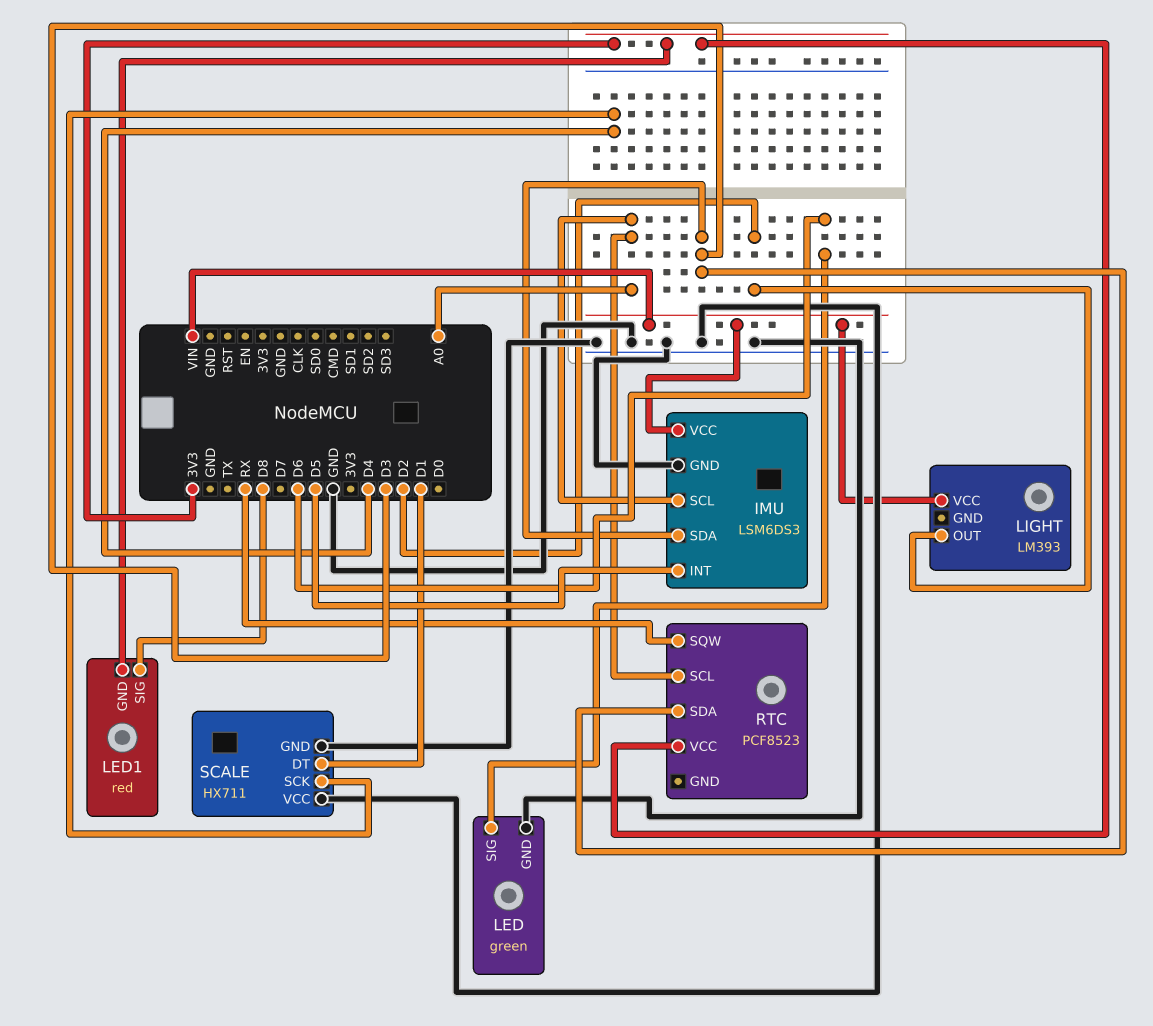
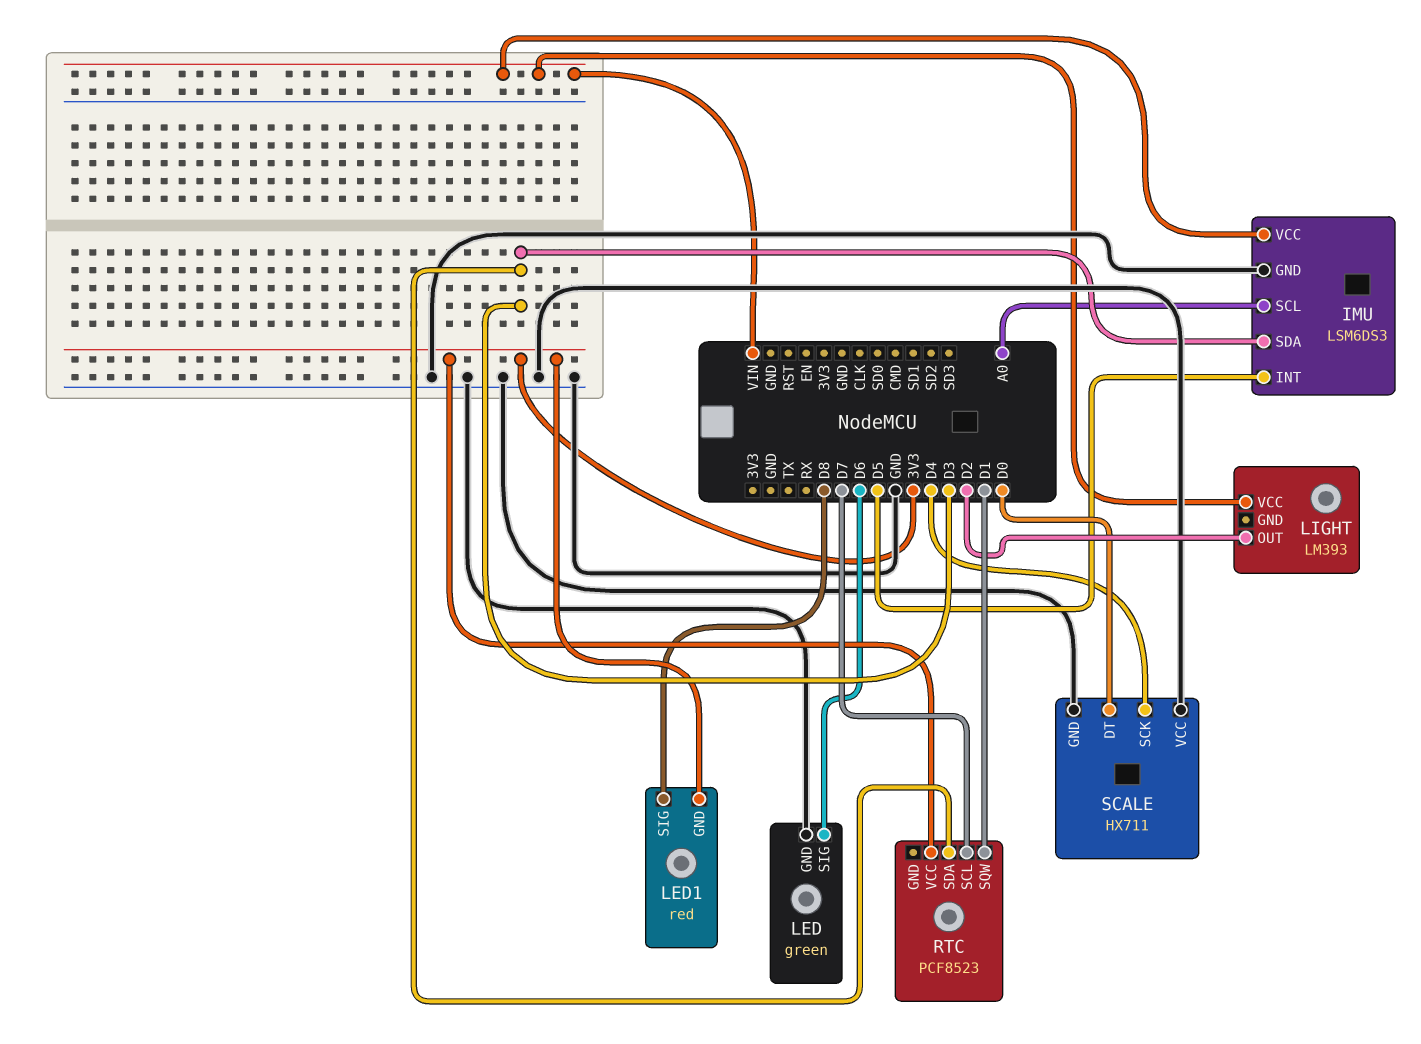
RTC pin SCL: A0 -> D7
RTC pin SQW: RX -> D1
SCALE pin DT: D1 -> D0

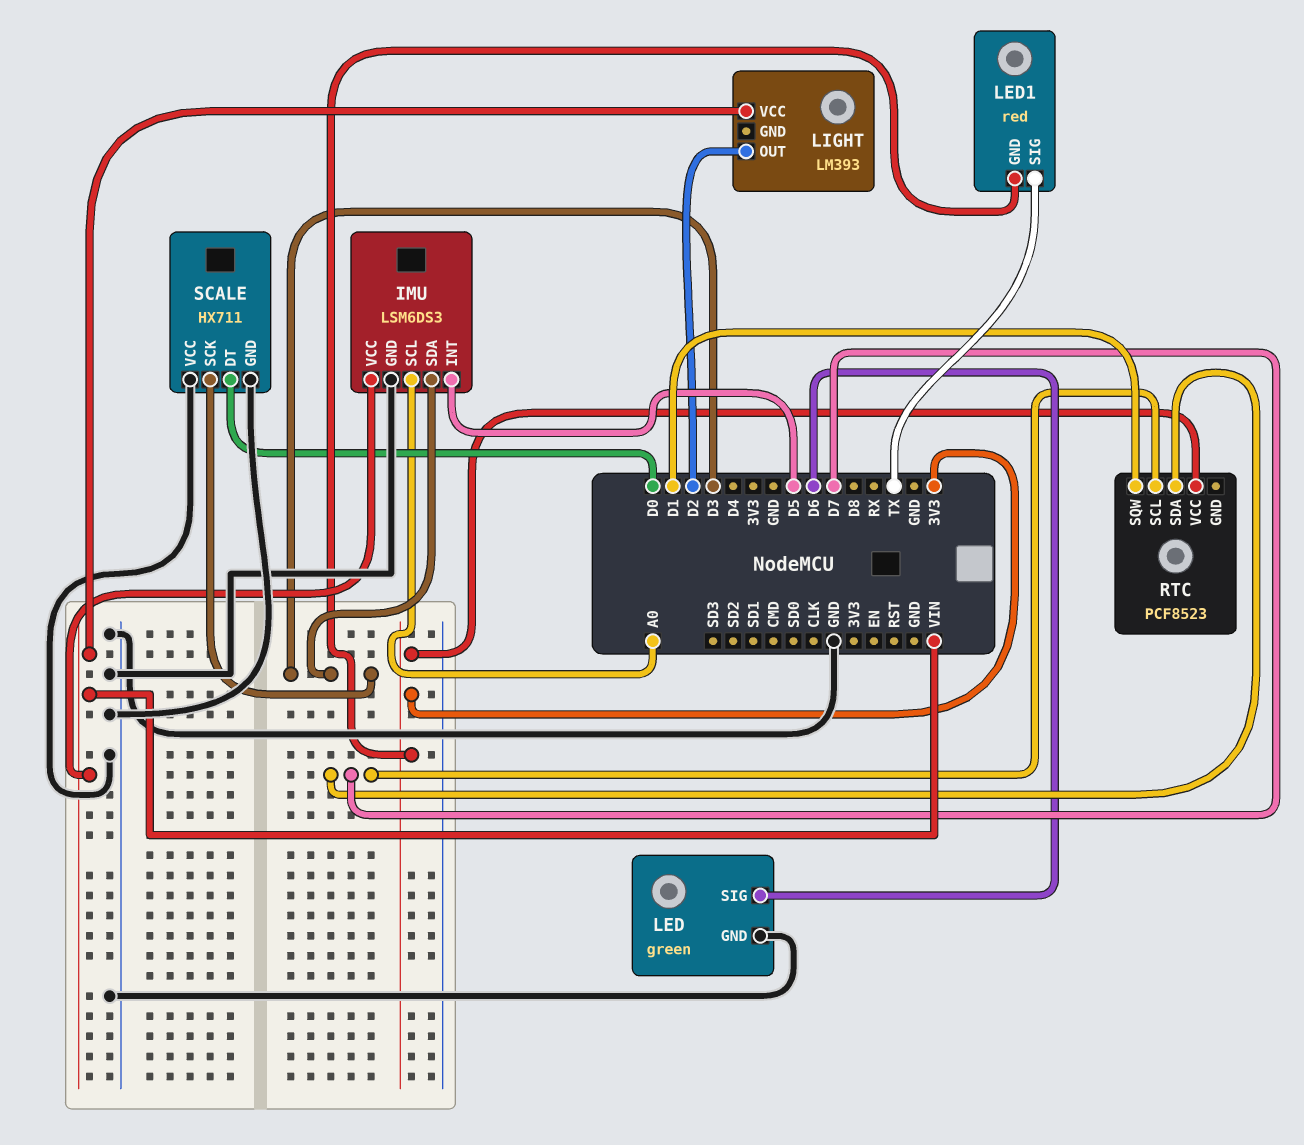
LED1 pin SIG: D8 -> TX
RTC pin SDA: D3 -> D7
SCALE pin SCK: D4 -> D3

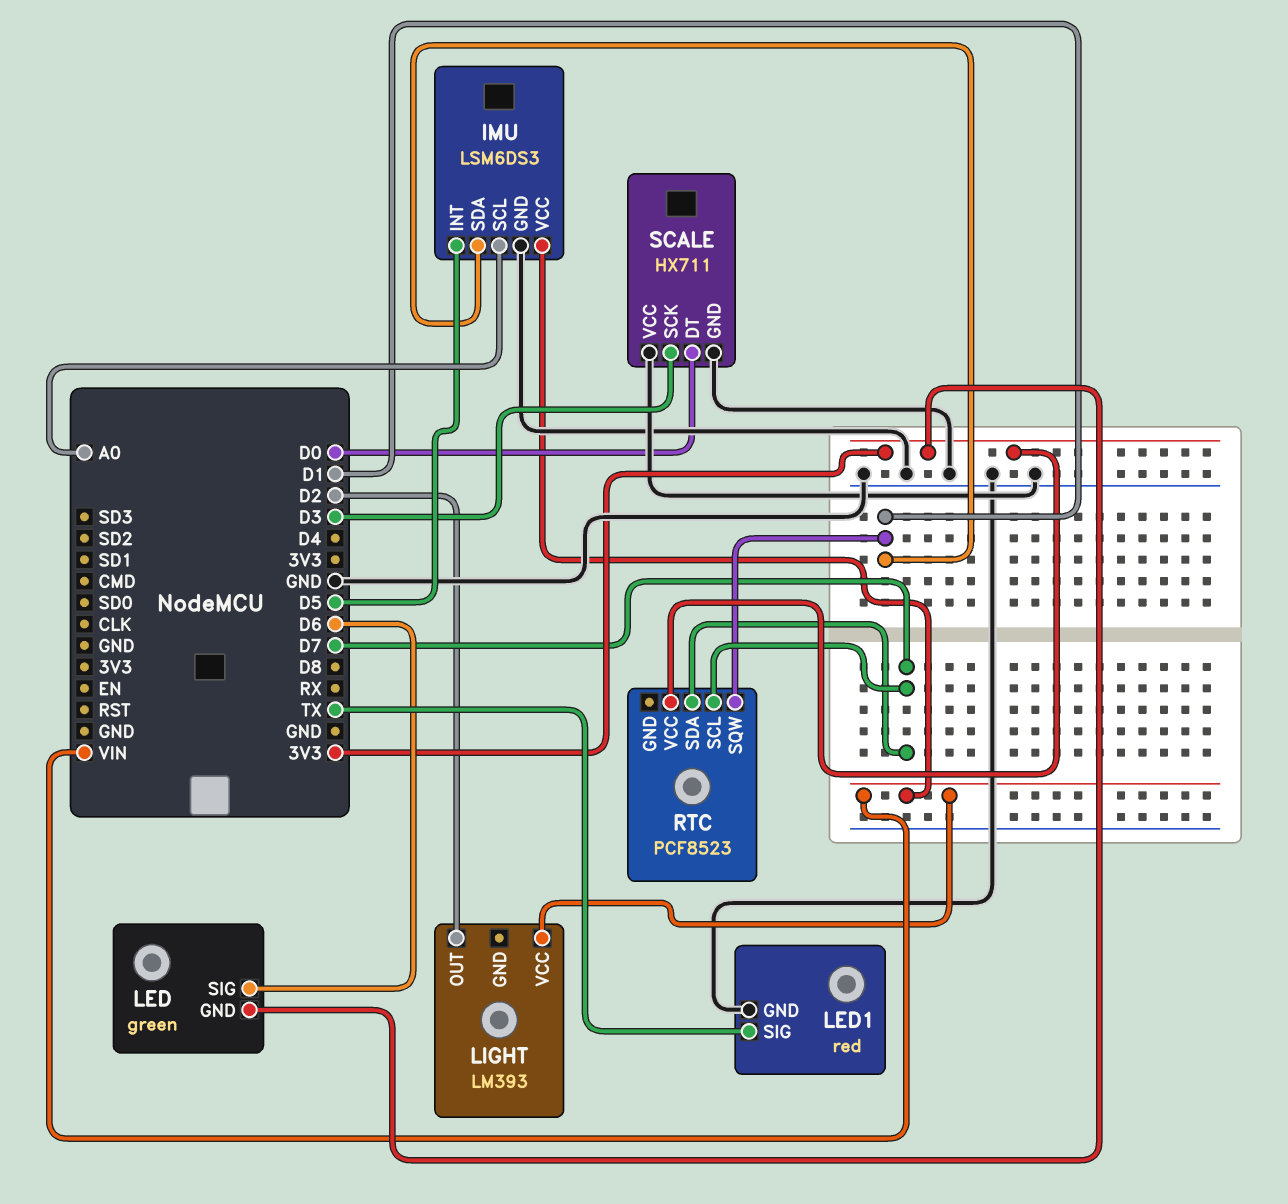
IMU pin SDA: D3 -> D1
LED pin GND: GND -> 3V3
LED1 pin GND: 3V3 -> GND

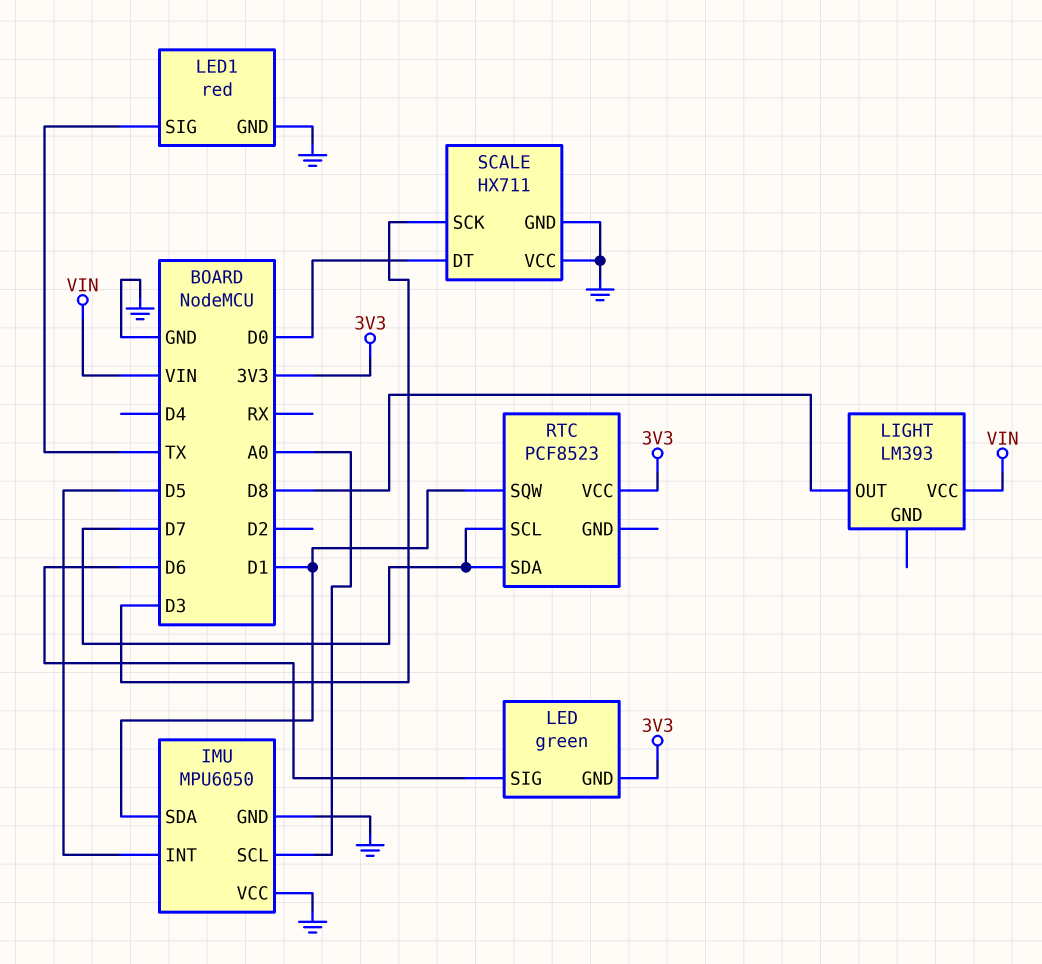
IMU: LSM6DS3 -> MPU6050
IMU pin VCC: VIN -> GND
LIGHT pin OUT: D2 -> D8

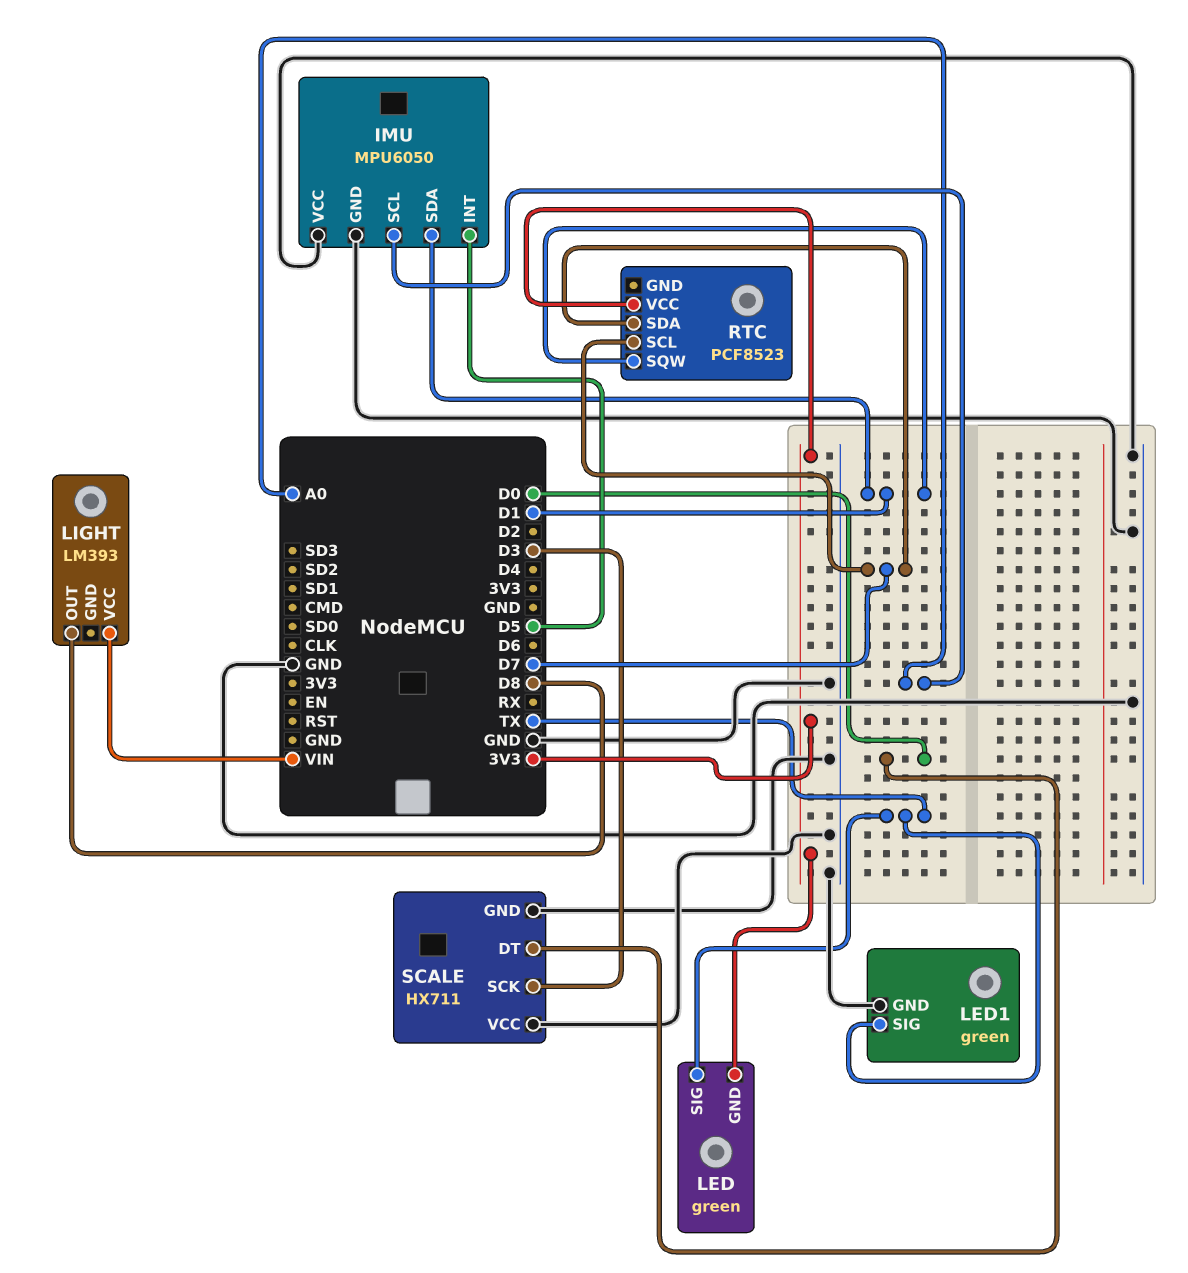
LED pin SIG: D6 -> TX
LED1: red -> green

